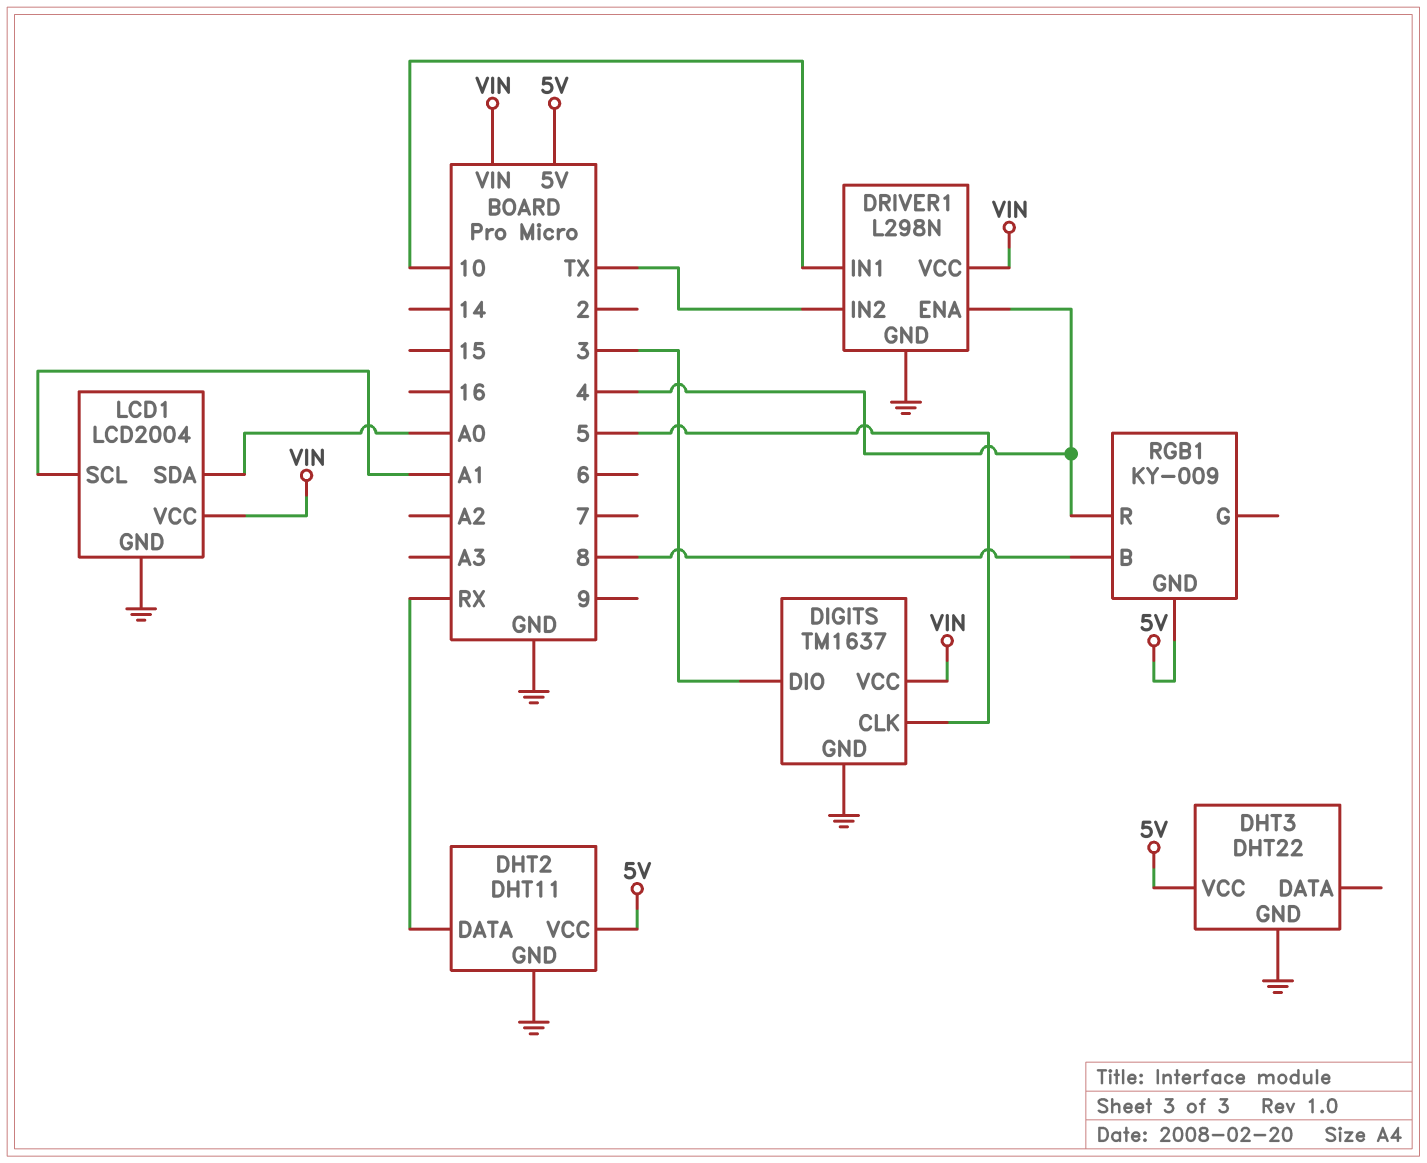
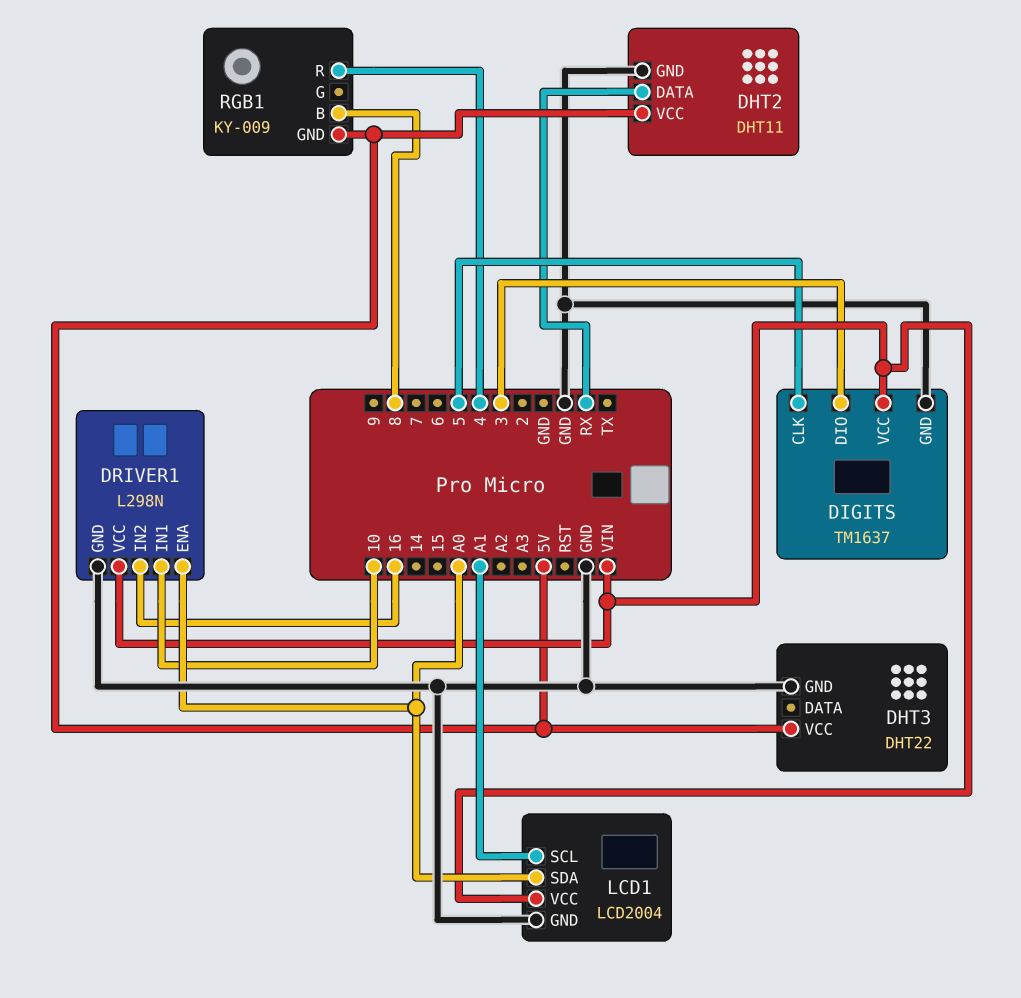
DRIVER1 pin ENA: 4 -> A0
DRIVER1 pin IN2: TX -> 16

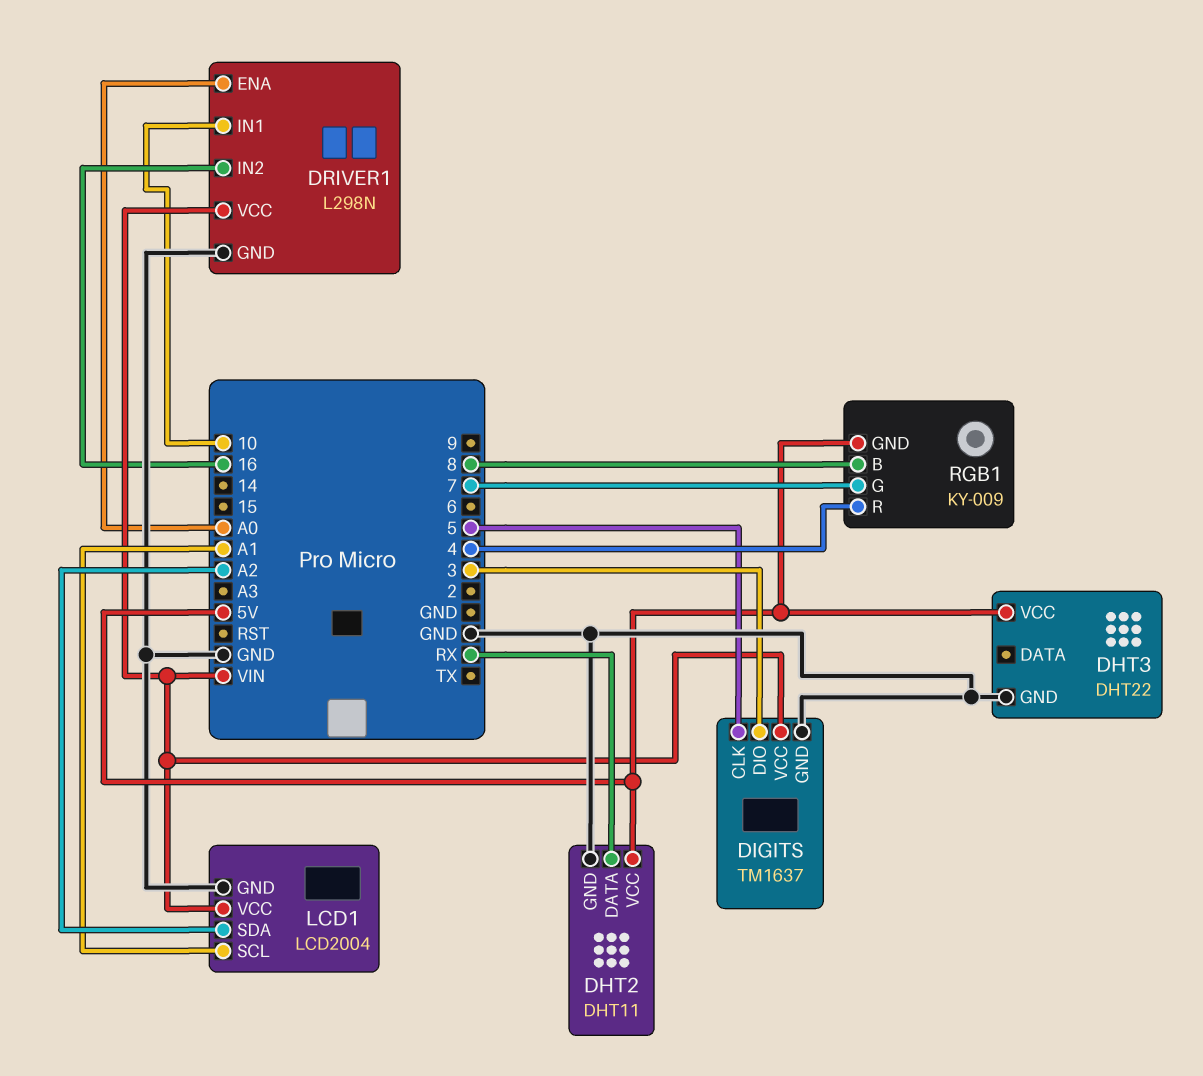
LCD1 pin SDA: A0 -> A2
RGB1 pin G: none -> 7

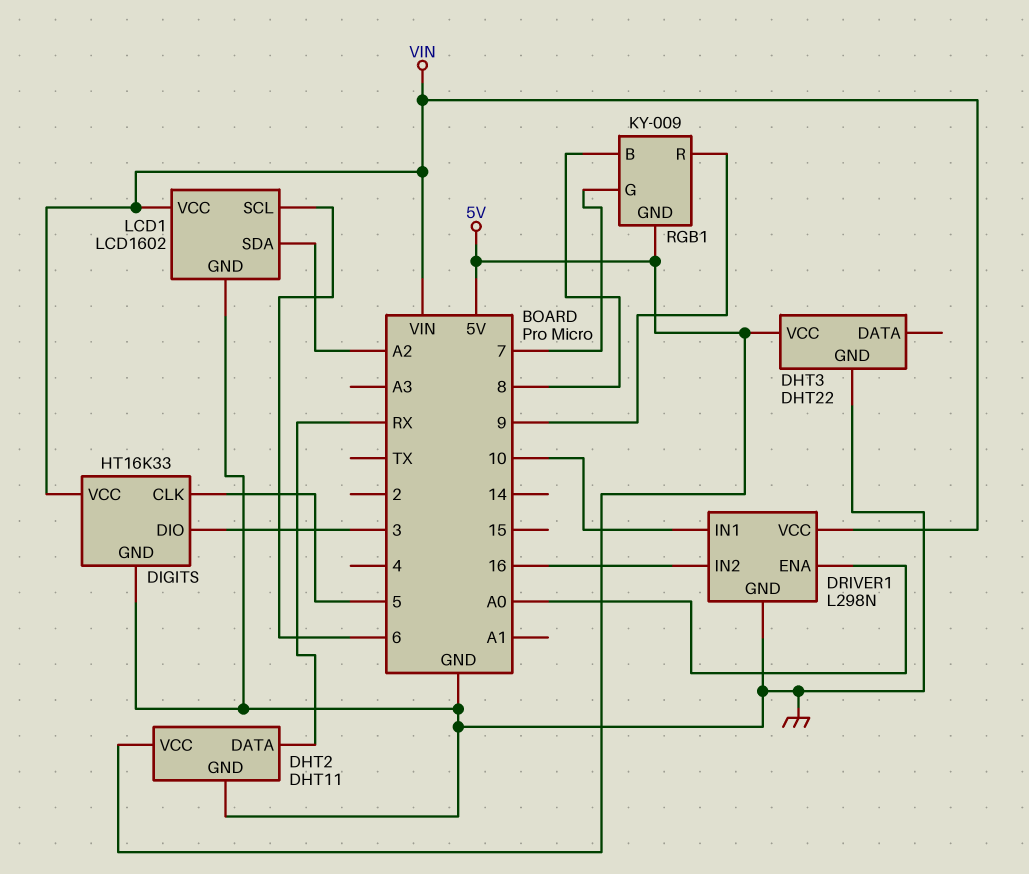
DIGITS: TM1637 -> HT16K33
LCD1: LCD2004 -> LCD1602
LCD1 pin SCL: A1 -> 6
RGB1 pin R: 4 -> 9

